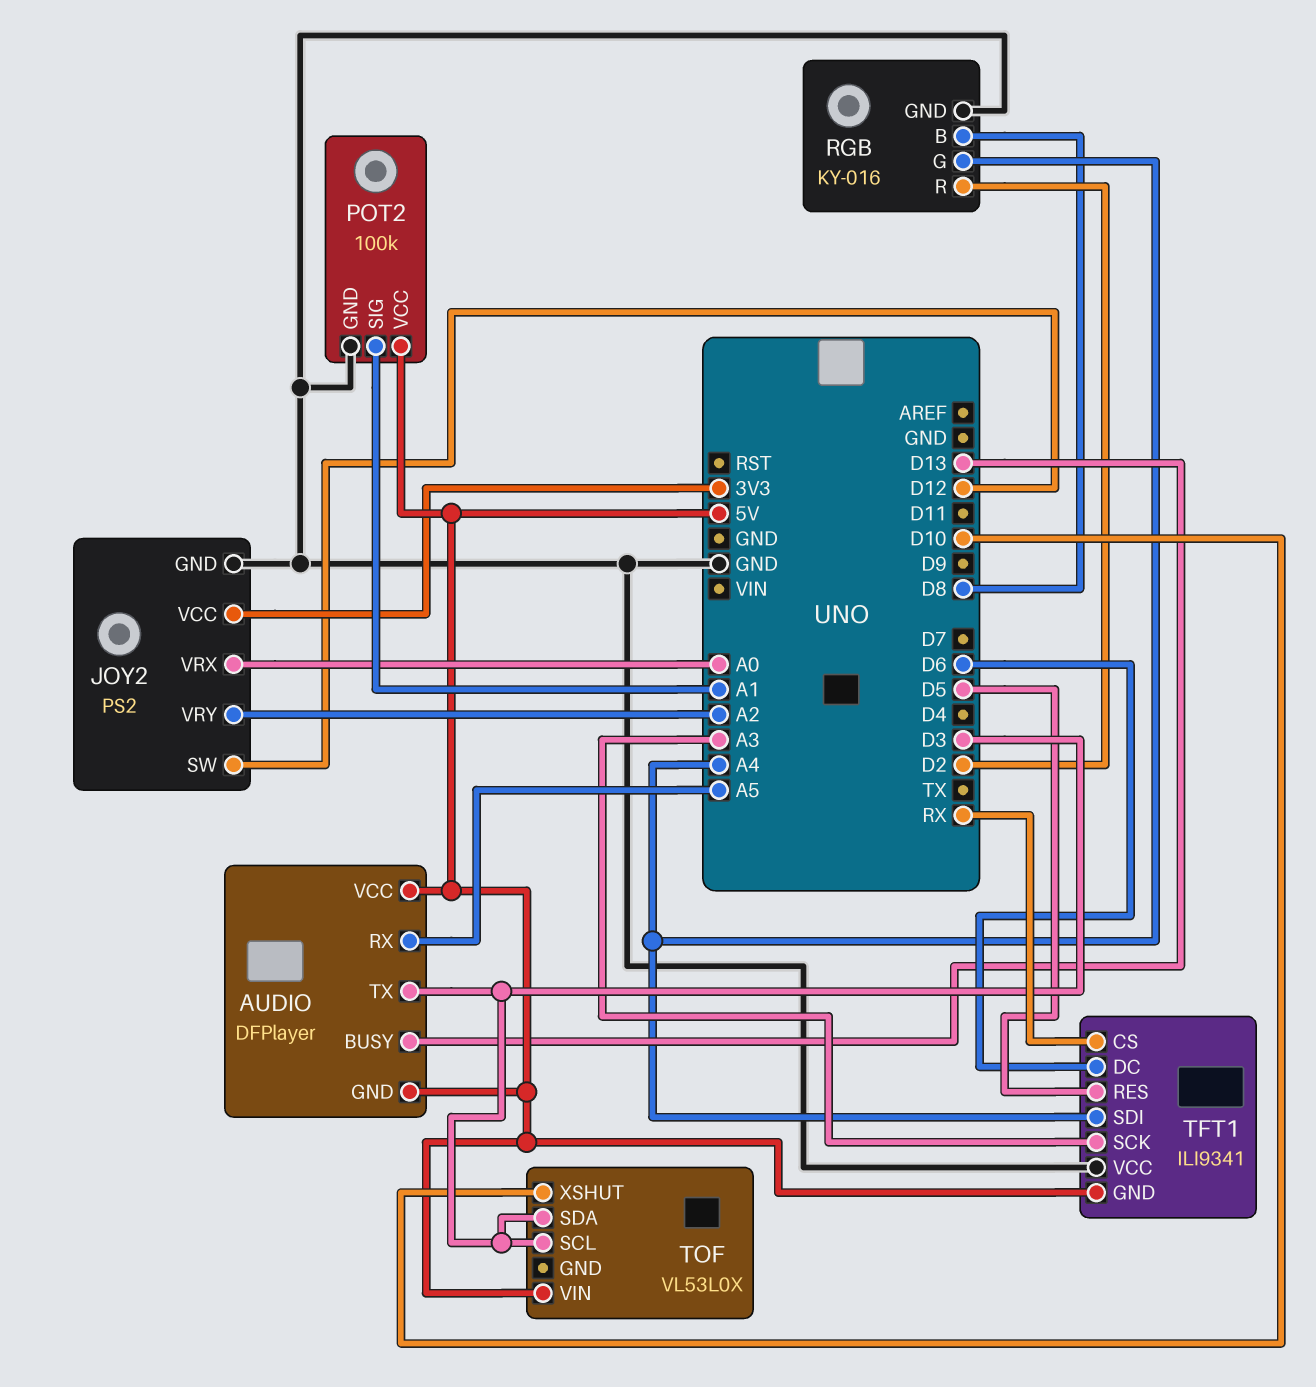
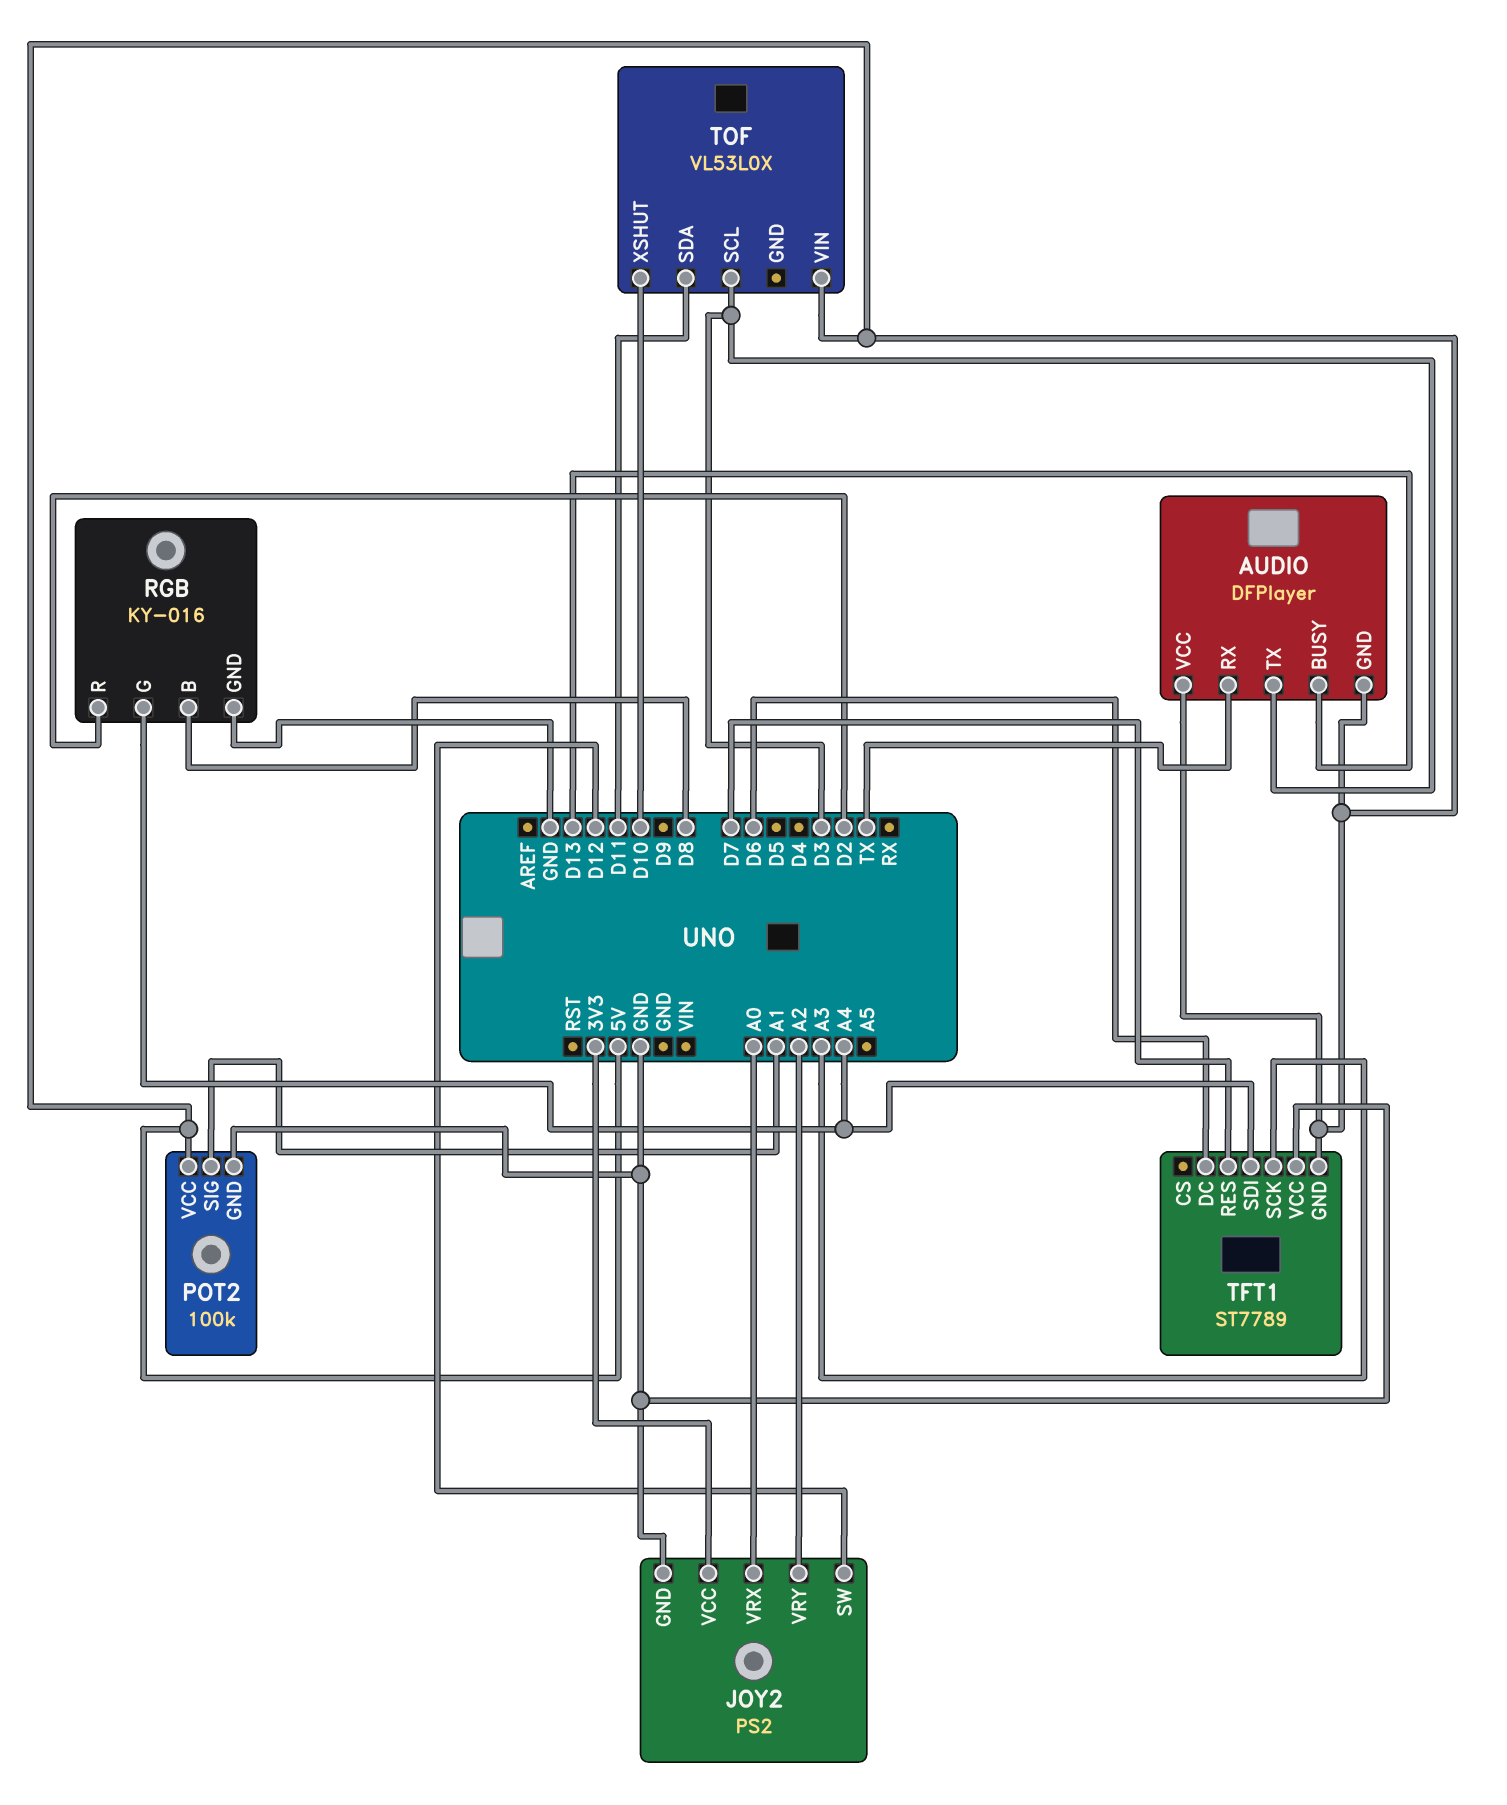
AUDIO pin RX: A5 -> TX
TFT1: ILI9341 -> ST7789
TFT1 pin CS: RX -> none
TFT1 pin RES: D5 -> D7
TOF pin SDA: D3 -> D11

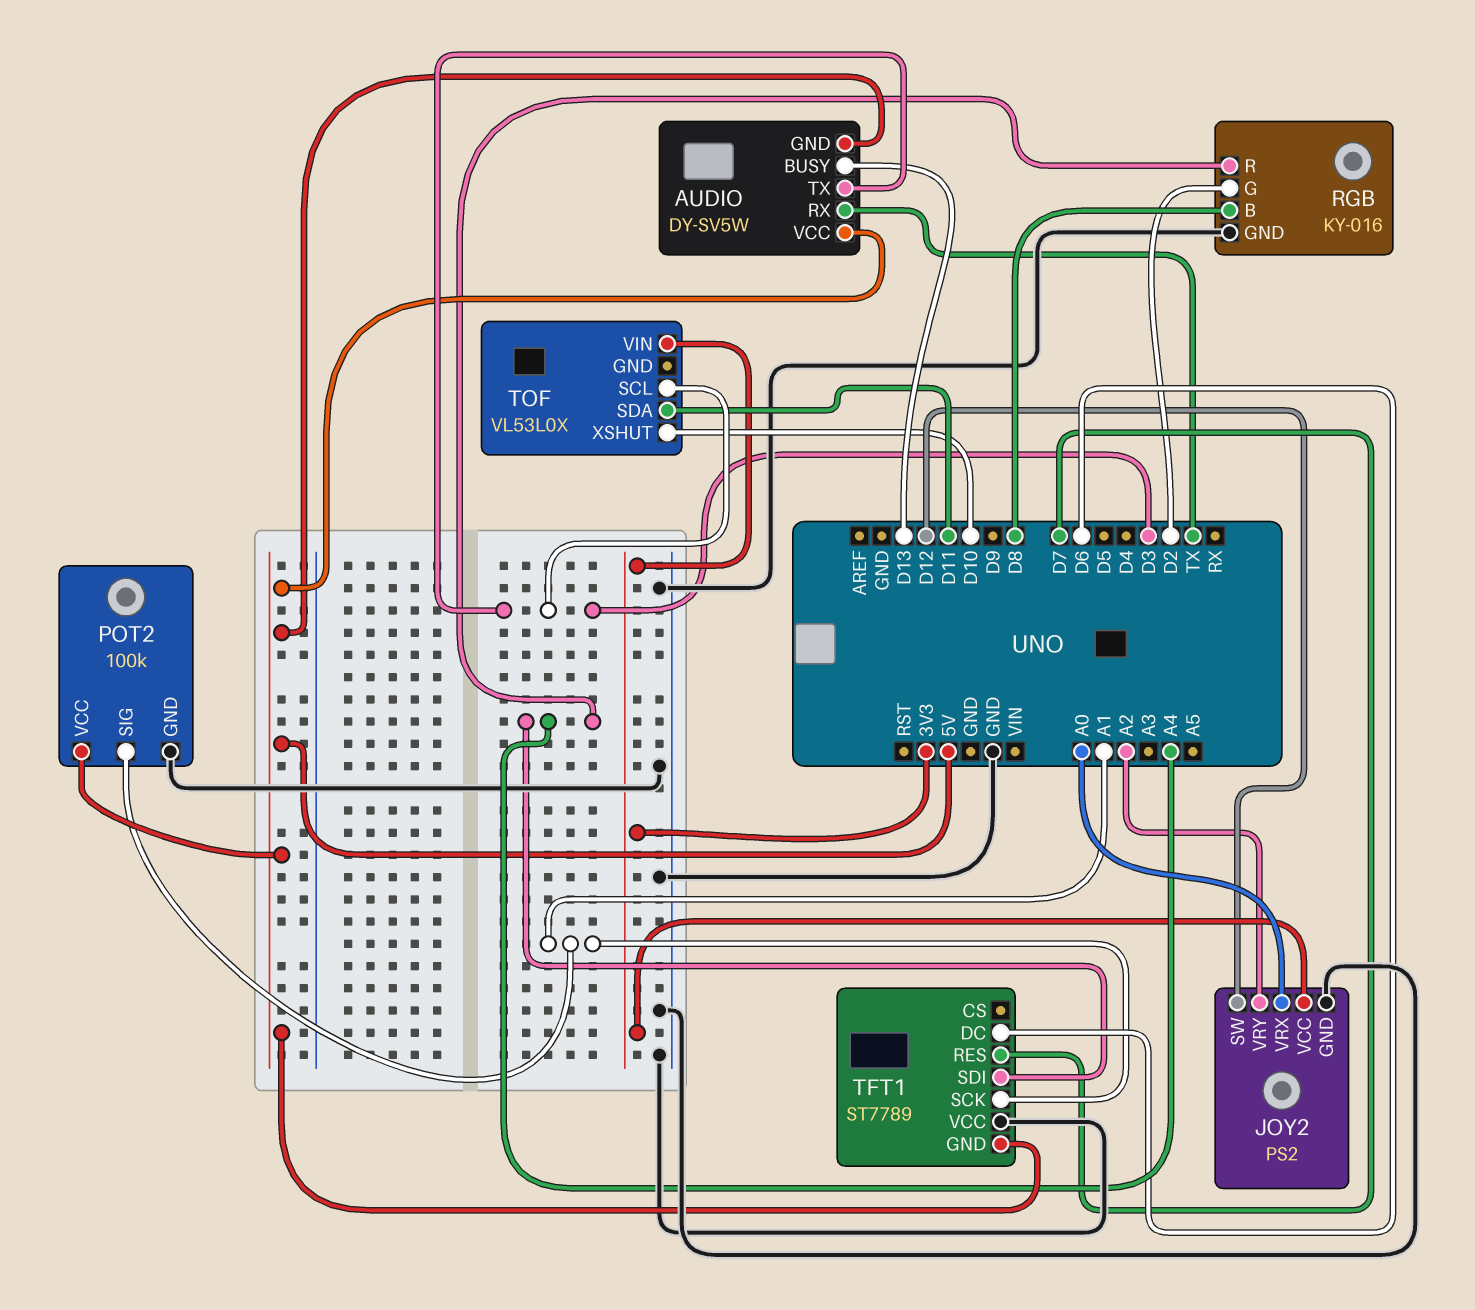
AUDIO: DFPlayer -> DY-SV5W
RGB pin G: A4 -> D2
RGB pin R: D2 -> A4
TFT1 pin SCK: A3 -> A1
TOF pin VIN: 5V -> 3V3

